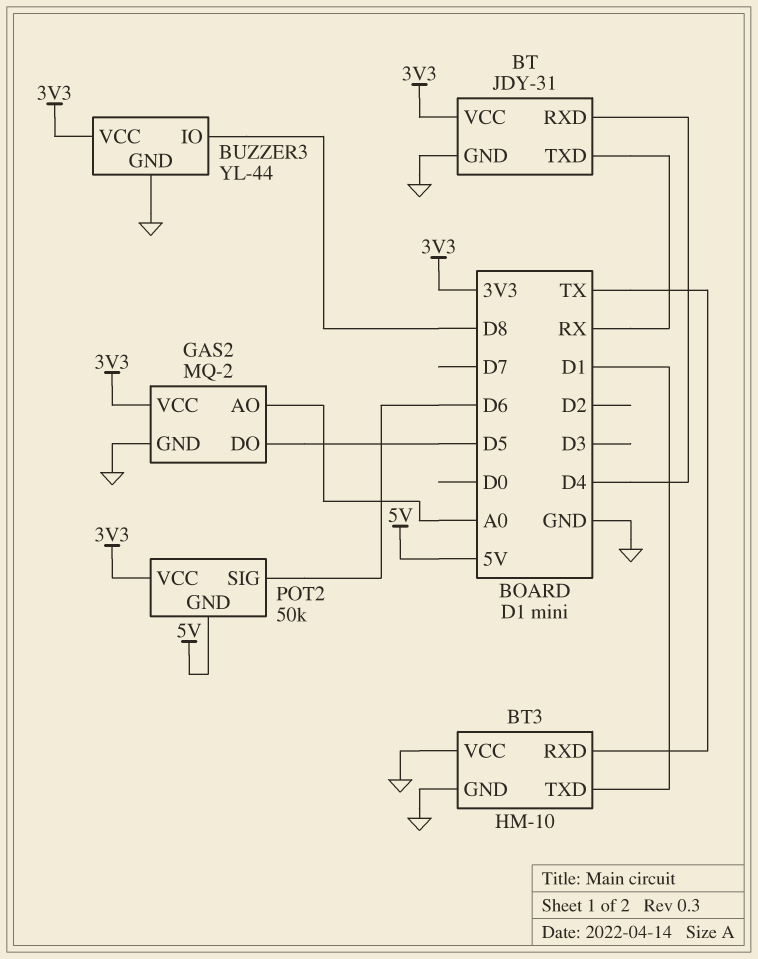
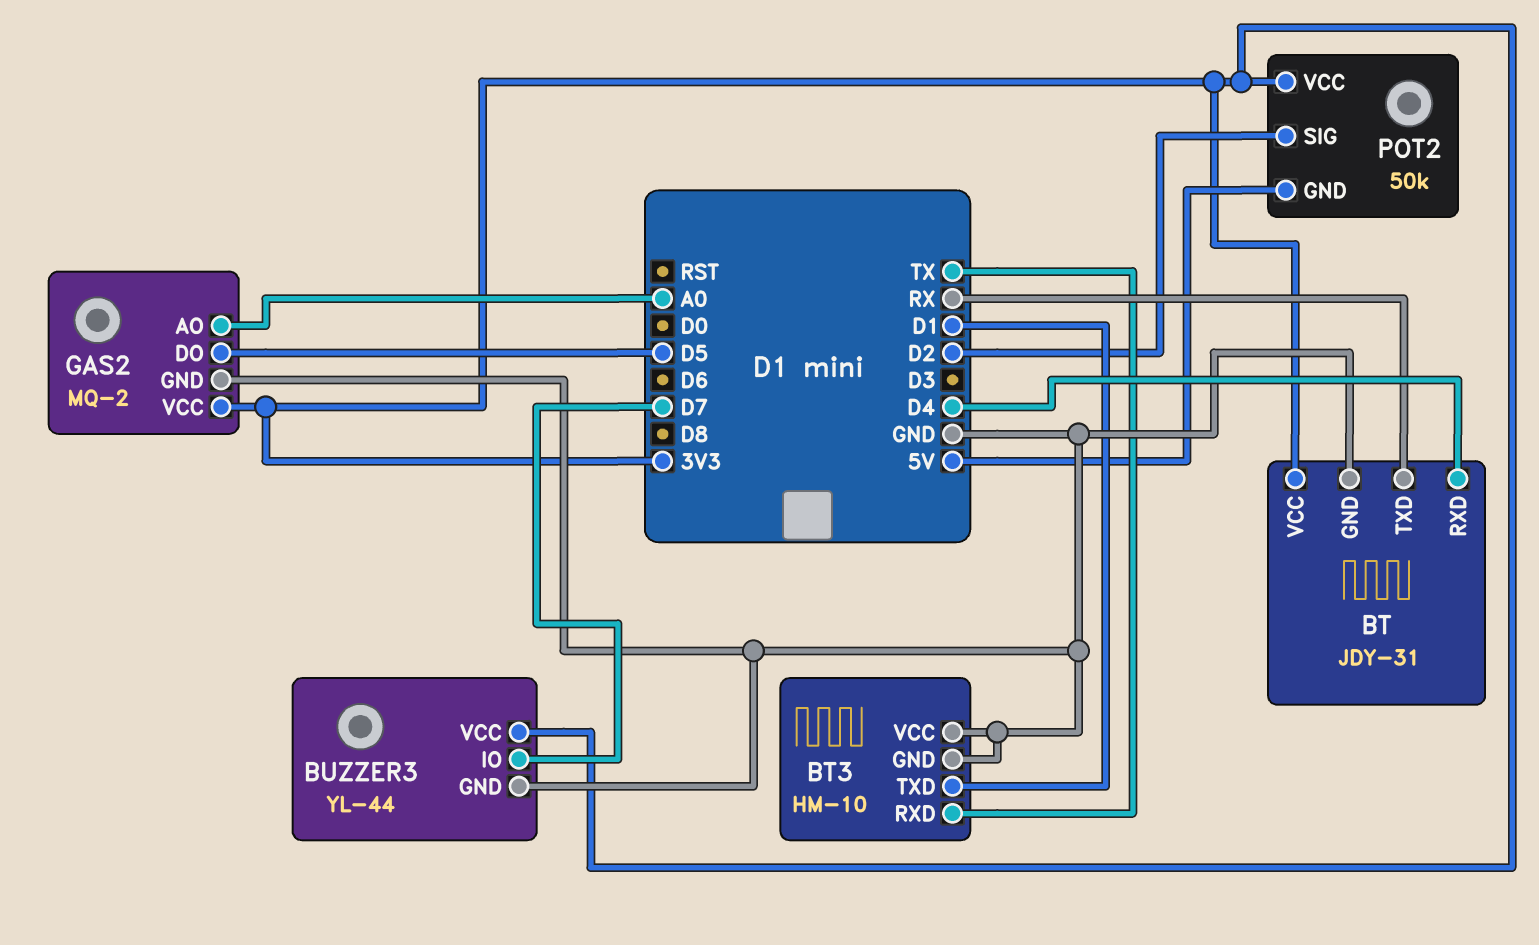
BUZZER3 pin IO: D8 -> D7
POT2 pin SIG: D6 -> D2

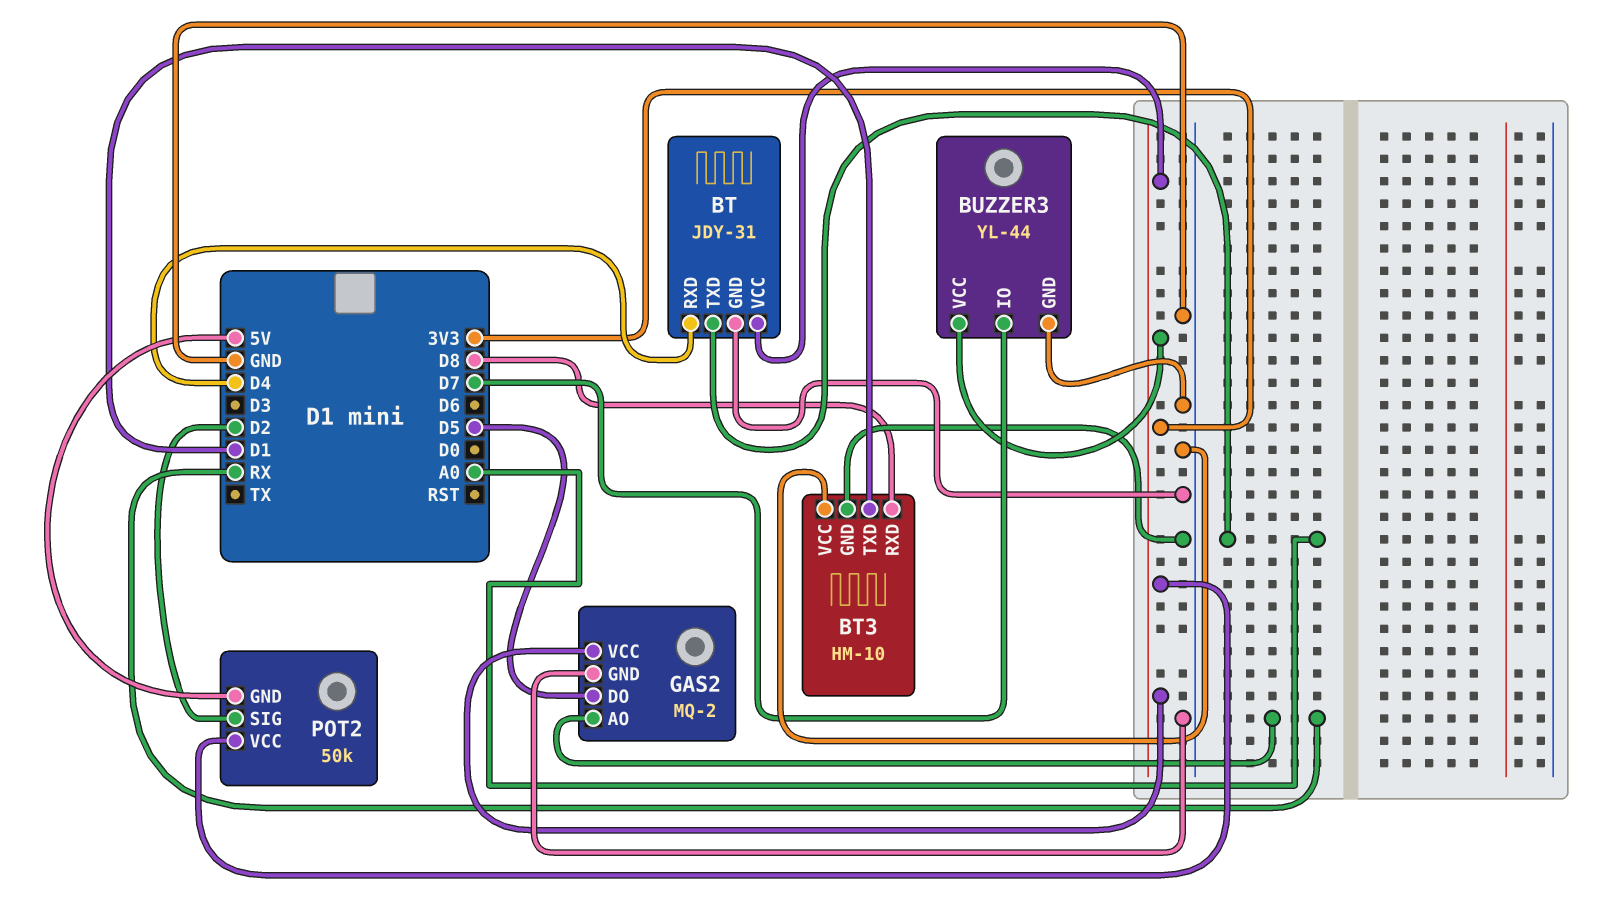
BT pin TXD: RX -> A0
BT3 pin RXD: TX -> D8
GAS2 pin AO: A0 -> RX

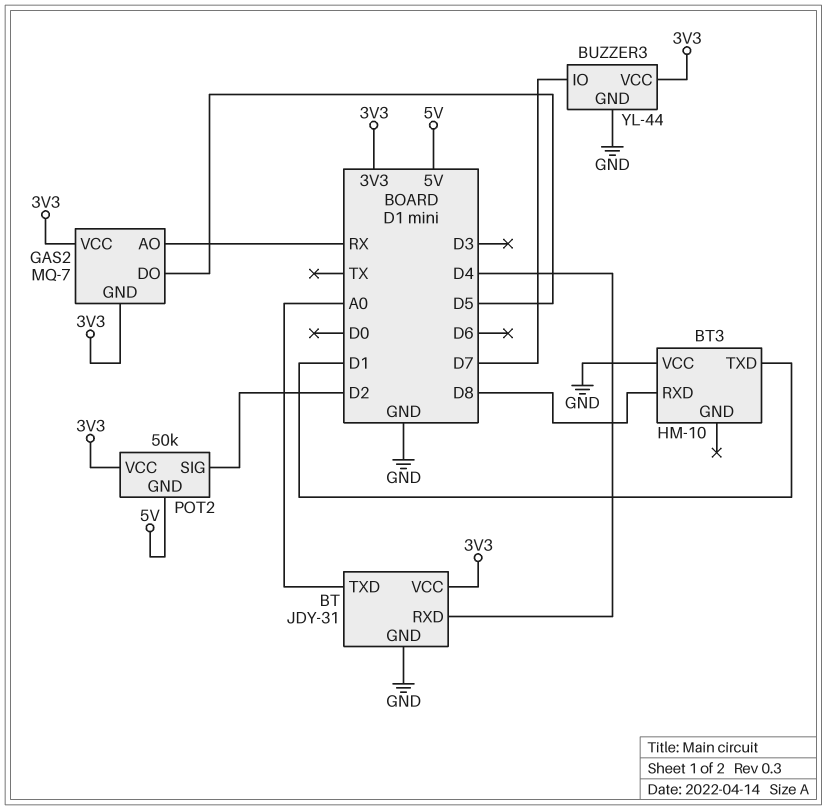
BT3 pin GND: GND -> none
GAS2: MQ-2 -> MQ-7
GAS2 pin GND: GND -> 3V3

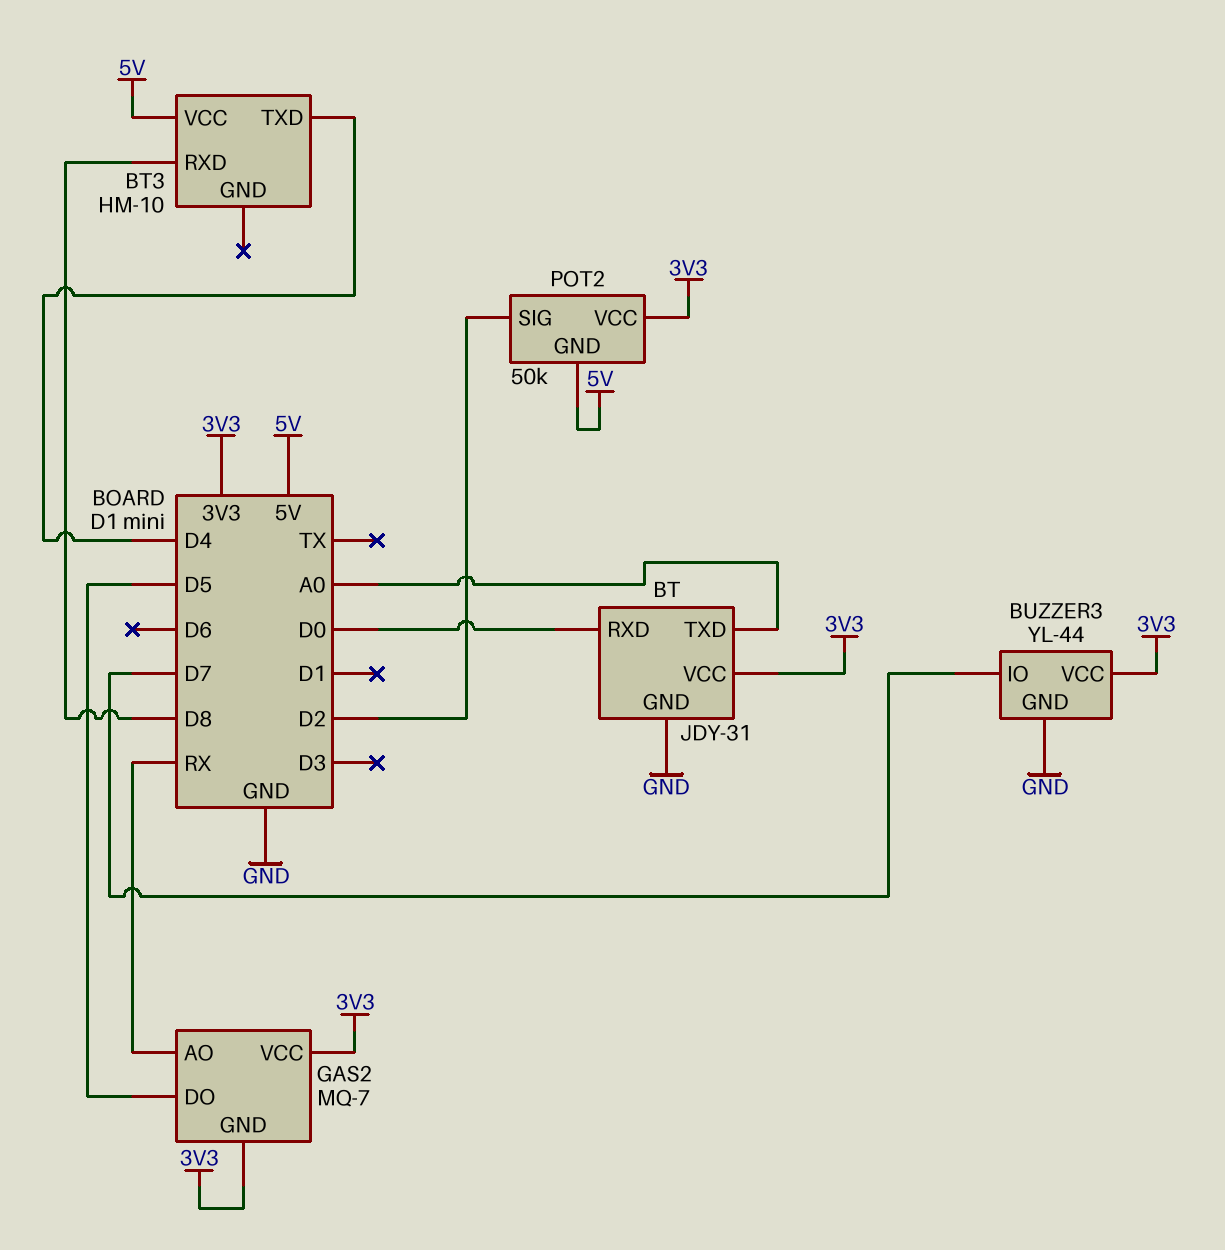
BT pin RXD: D4 -> D0
BT3 pin TXD: D1 -> D4
BT3 pin VCC: GND -> 5V

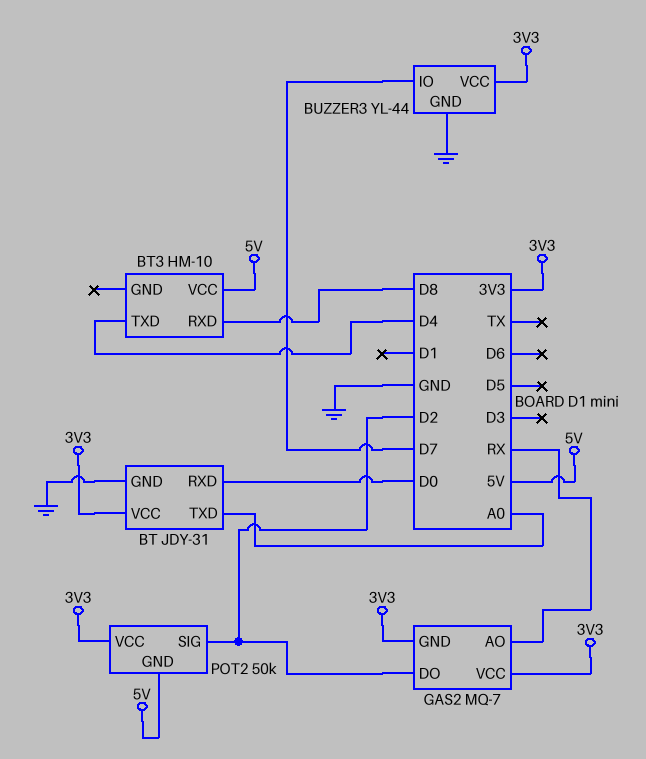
GAS2 pin DO: D5 -> D2

